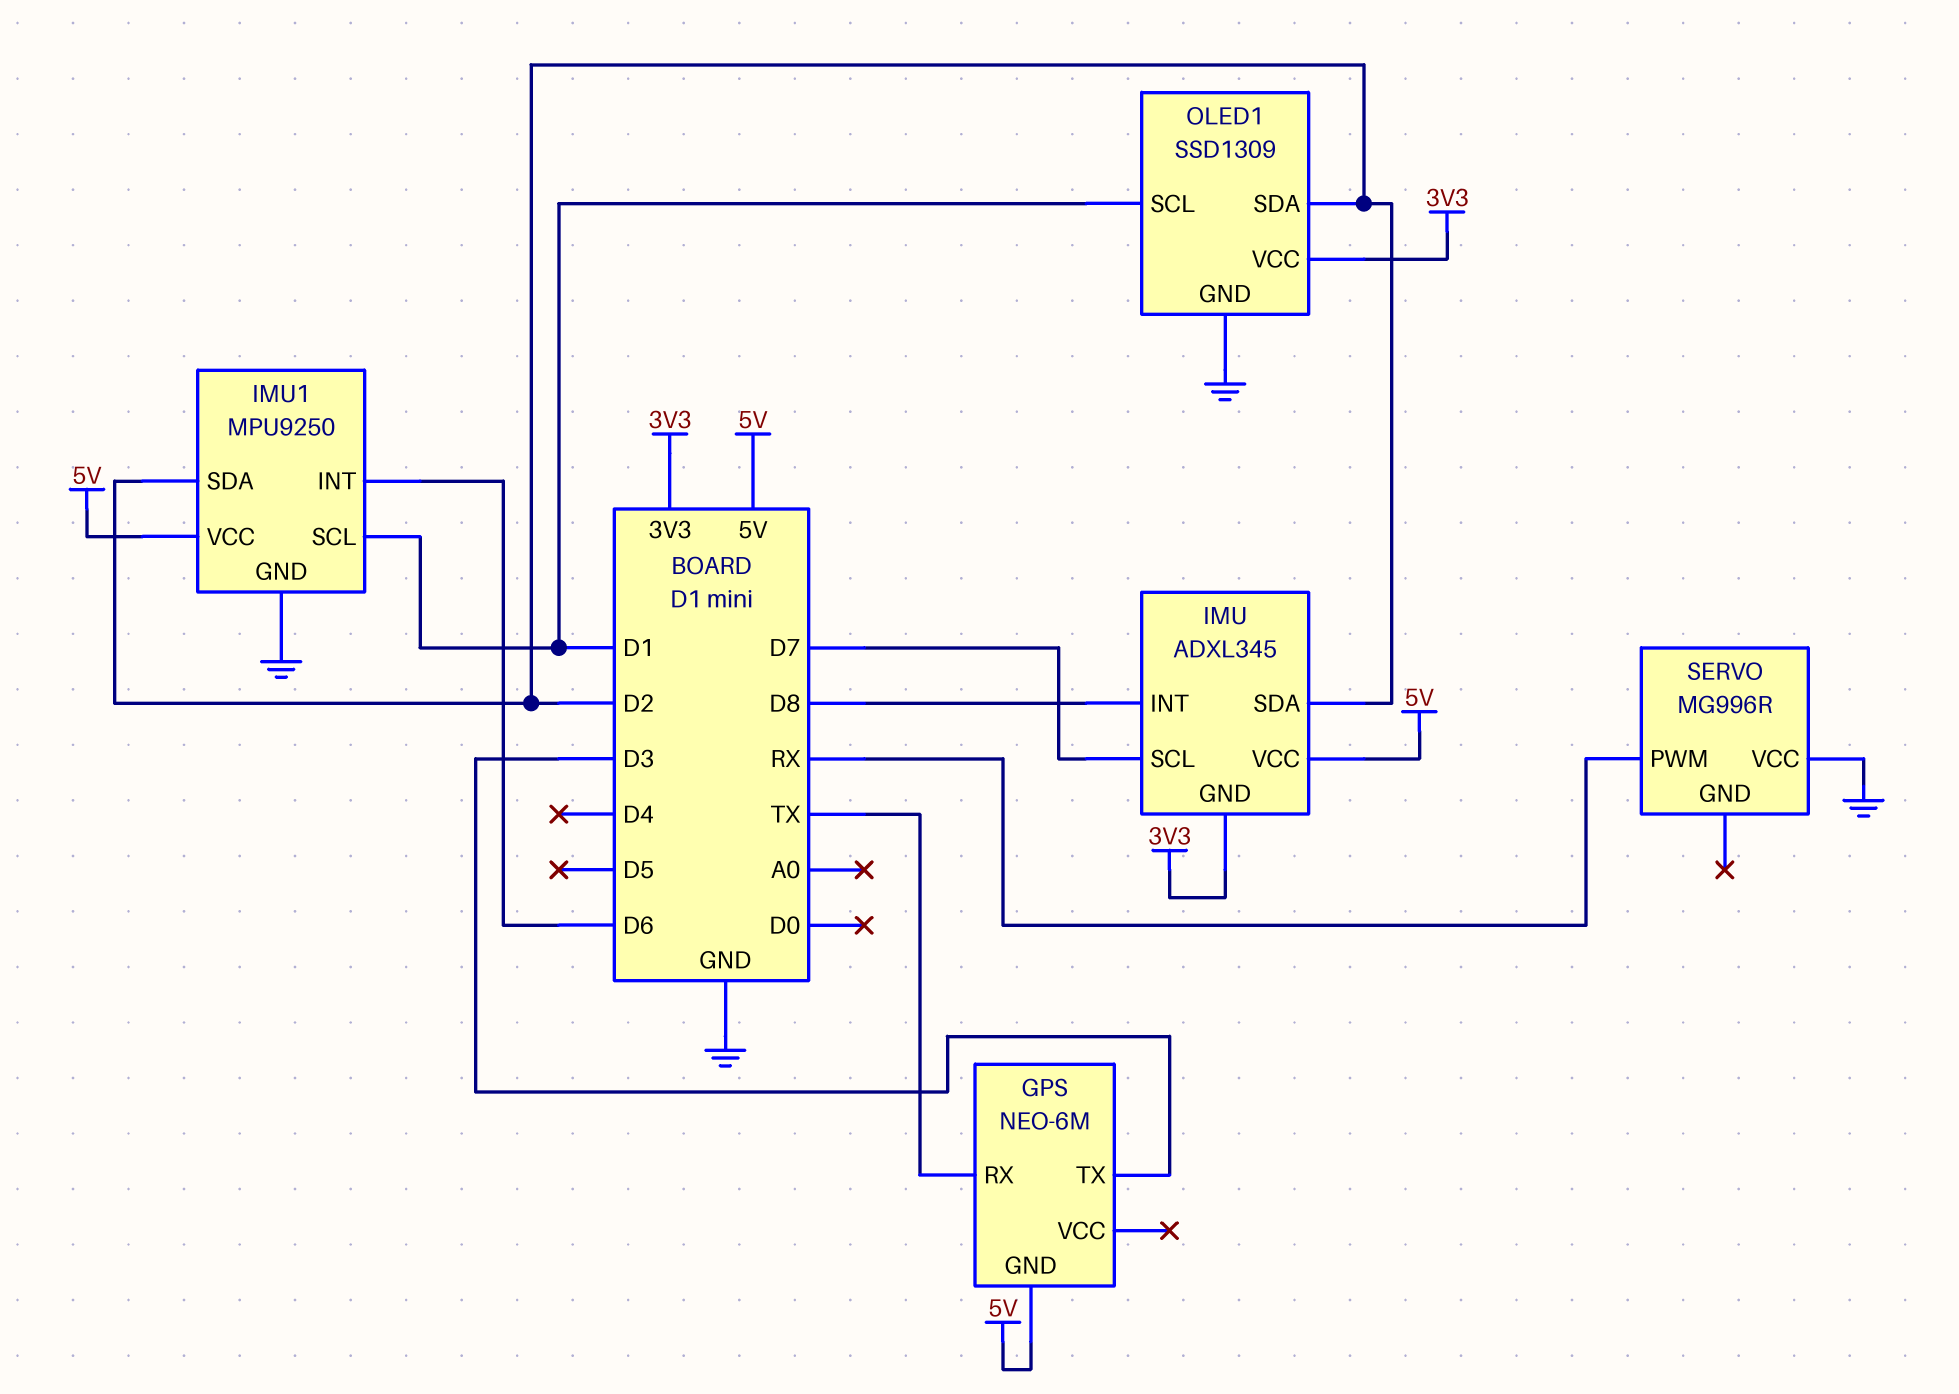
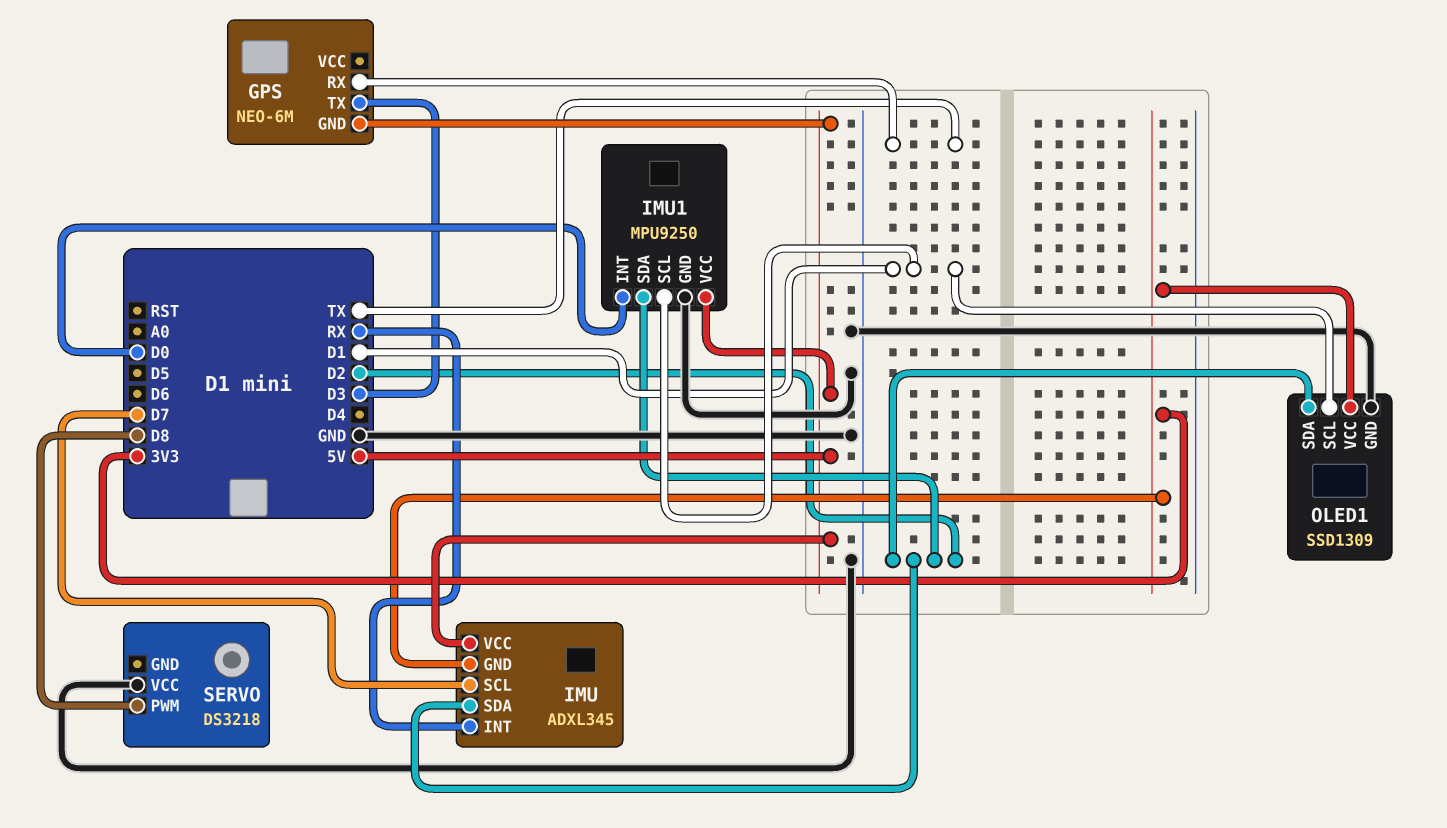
IMU pin INT: D8 -> RX
IMU1 pin INT: D6 -> D0
SERVO: MG996R -> DS3218
SERVO pin PWM: RX -> D8

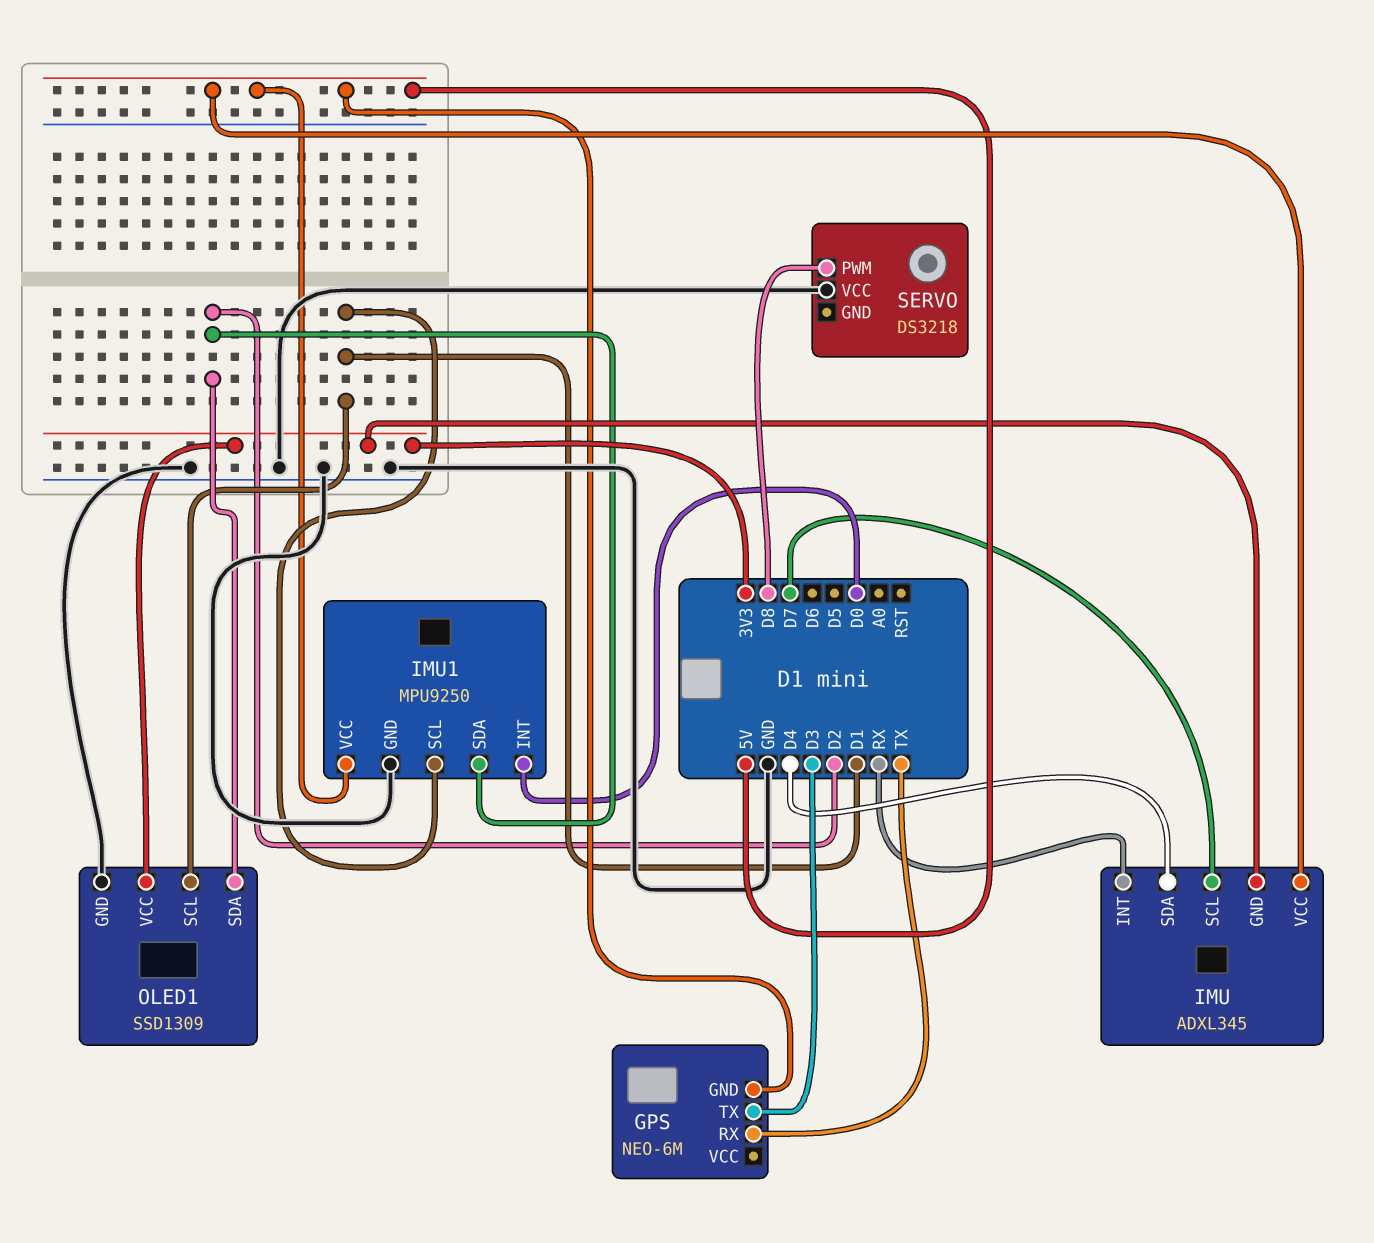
IMU pin SDA: D2 -> D4

